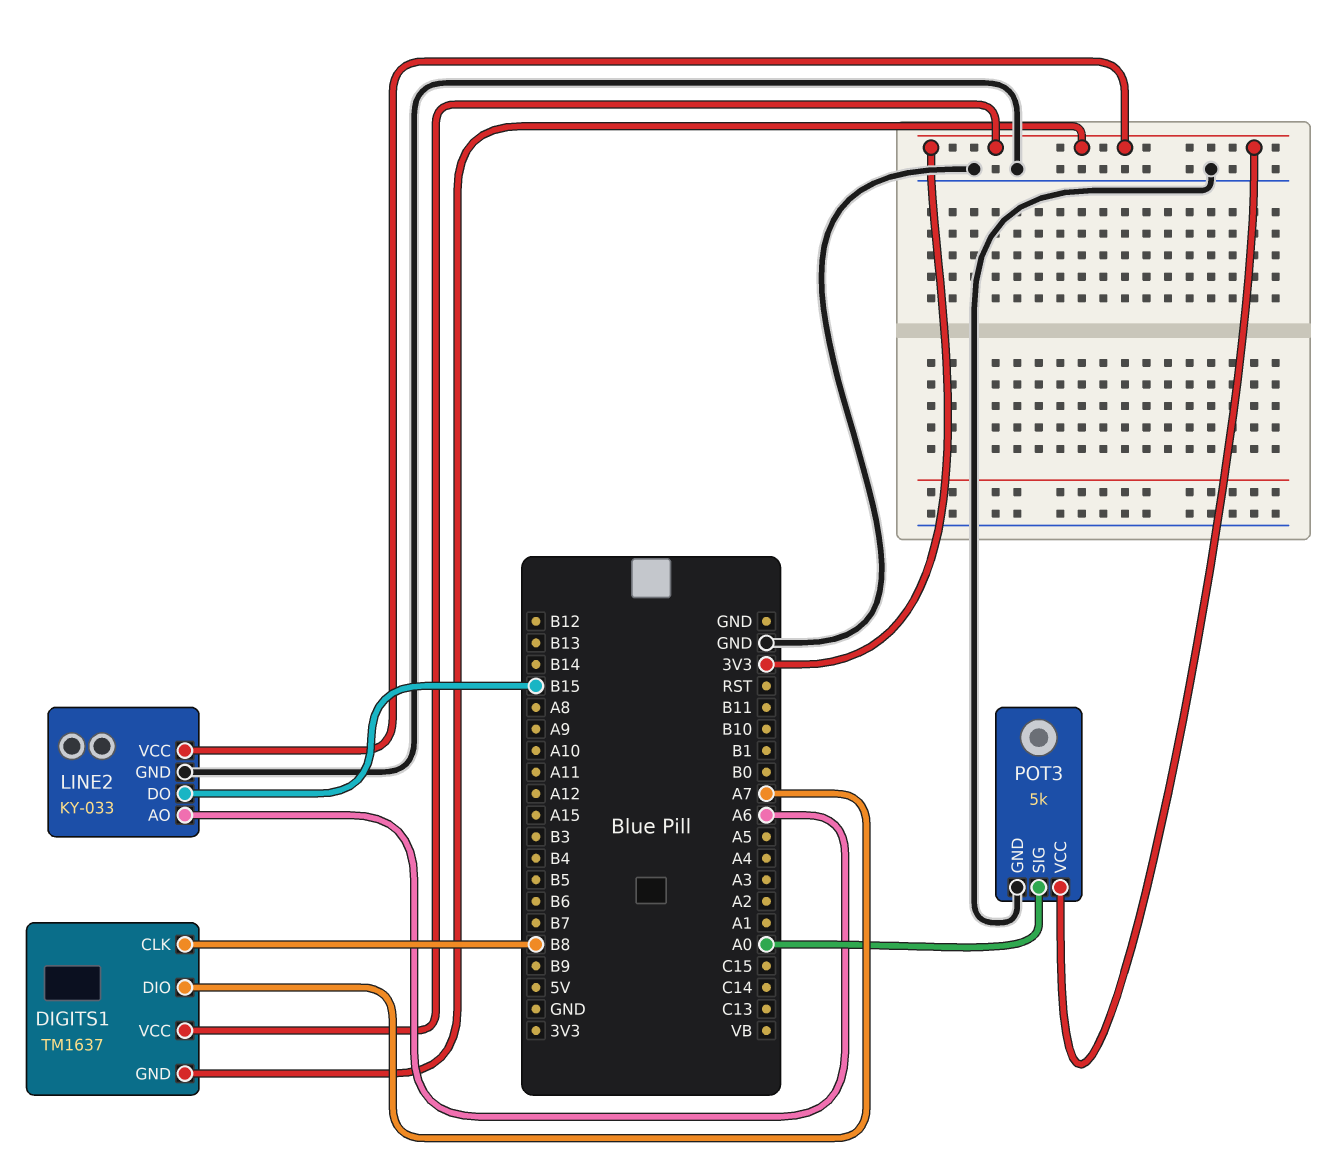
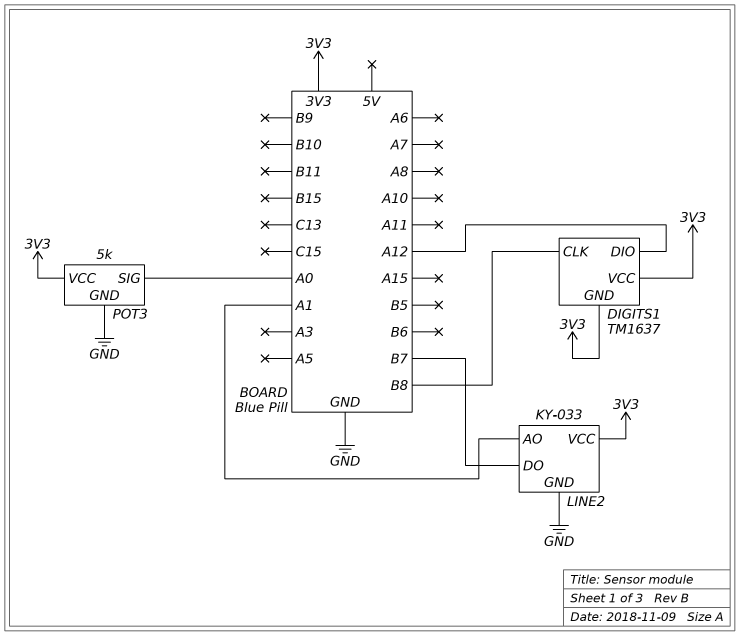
DIGITS1 pin DIO: A7 -> A12
LINE2 pin AO: A6 -> A1
LINE2 pin DO: B15 -> B7

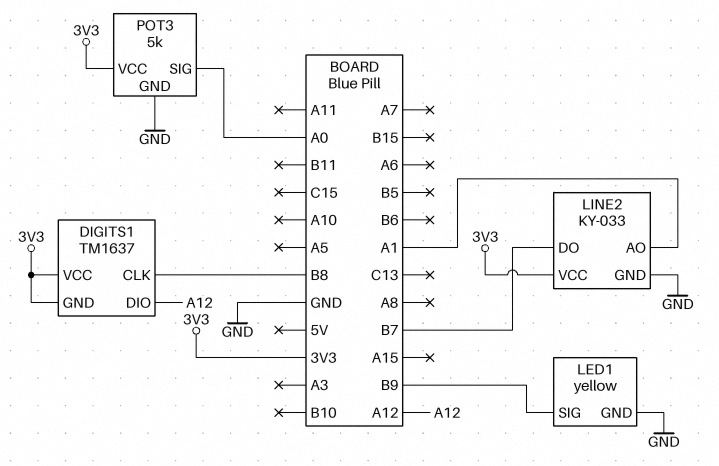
LED1: none -> yellow
LED1 pin GND: none -> GND
LED1 pin SIG: none -> B9

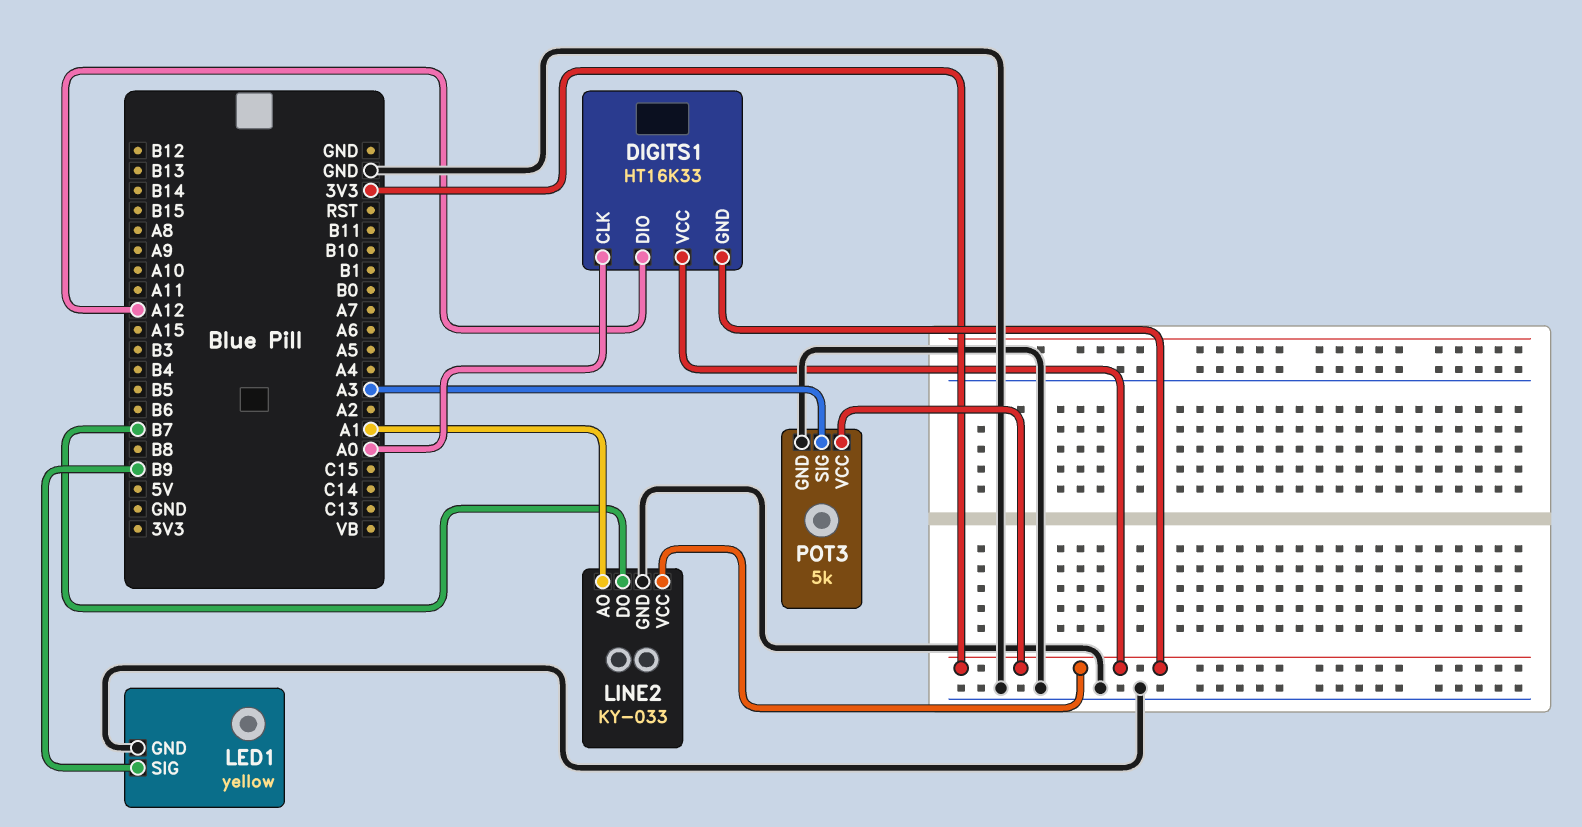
DIGITS1: TM1637 -> HT16K33
DIGITS1 pin CLK: B8 -> A0
POT3 pin SIG: A0 -> A3

